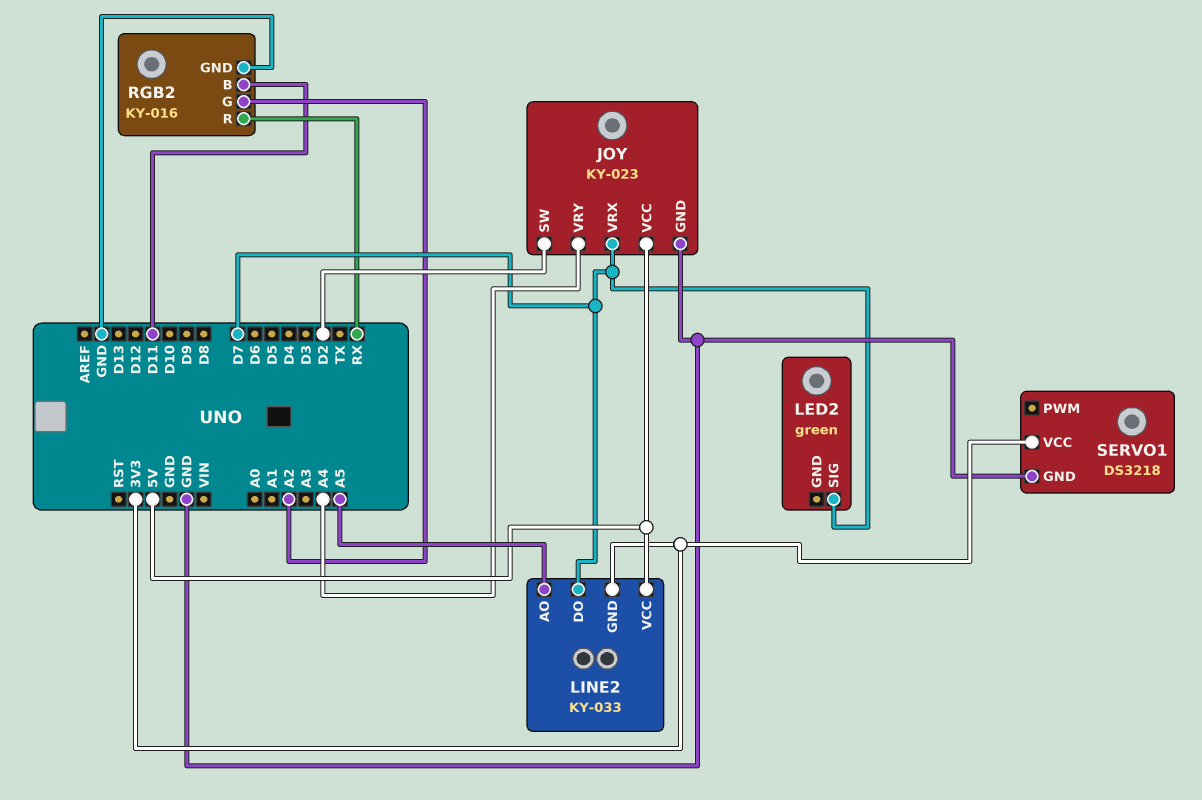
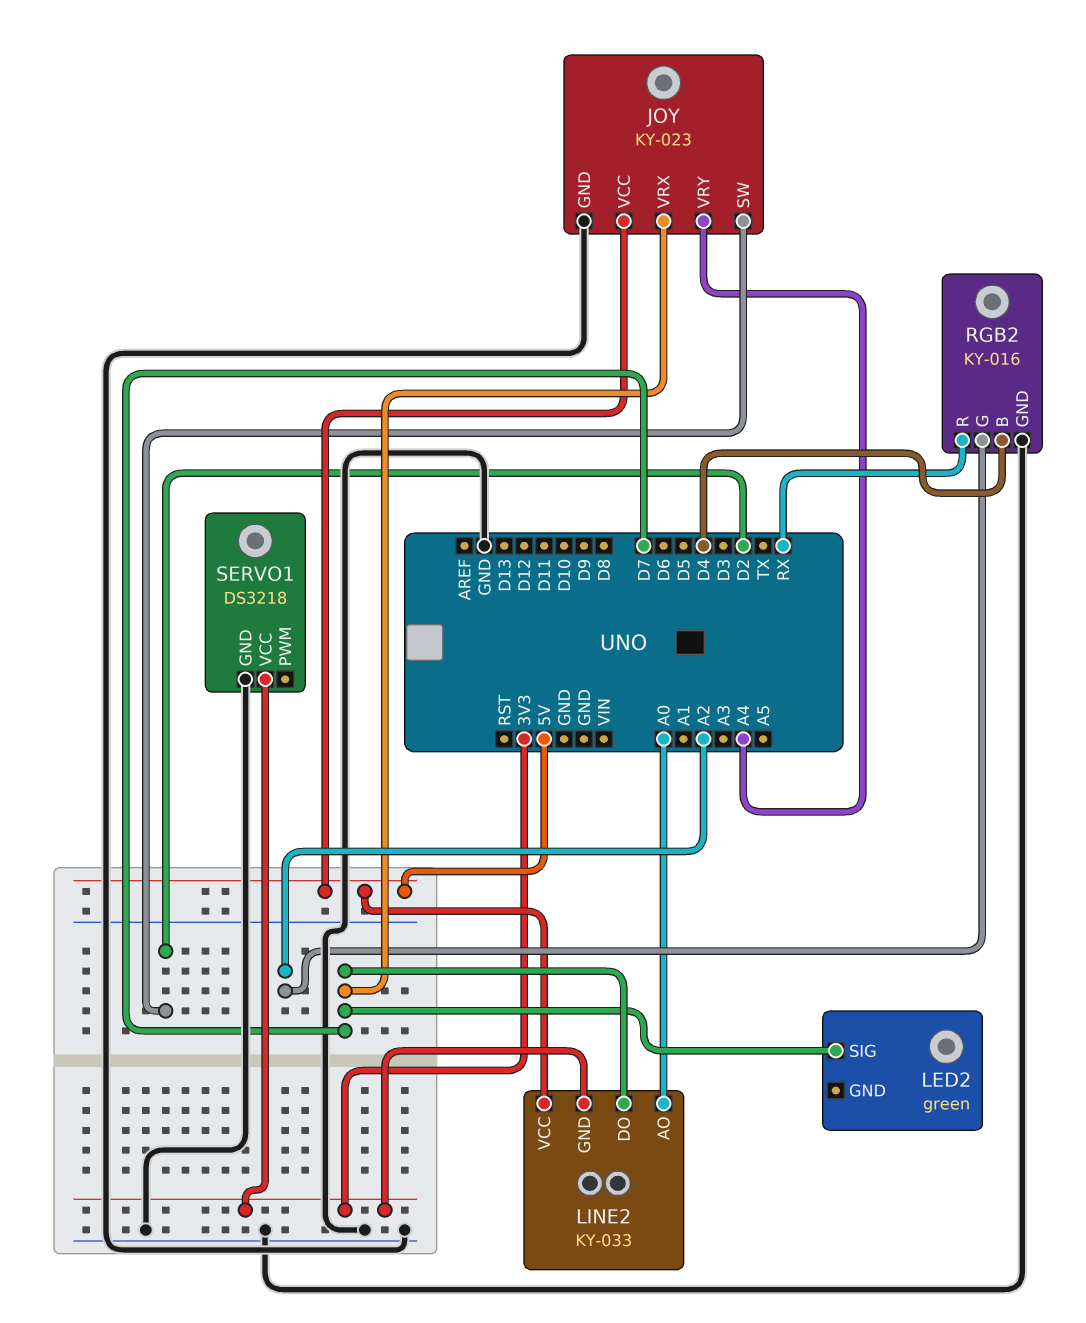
LINE2 pin AO: A5 -> A0
RGB2 pin B: D11 -> D4

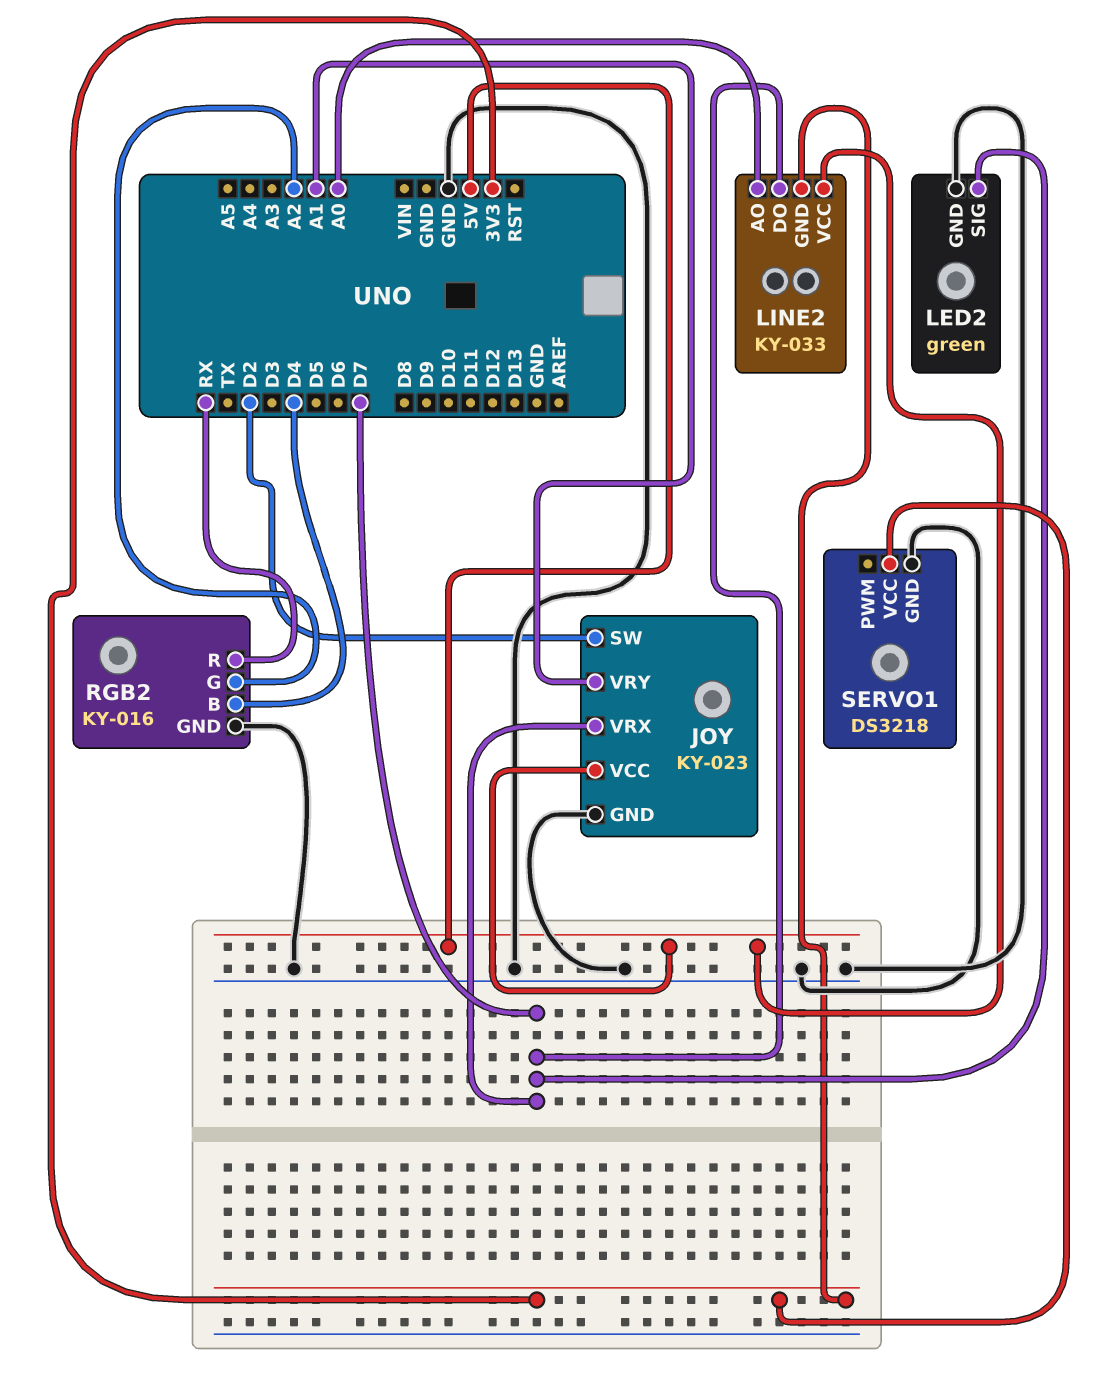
JOY pin VRY: A4 -> A1
LED2 pin GND: none -> GND

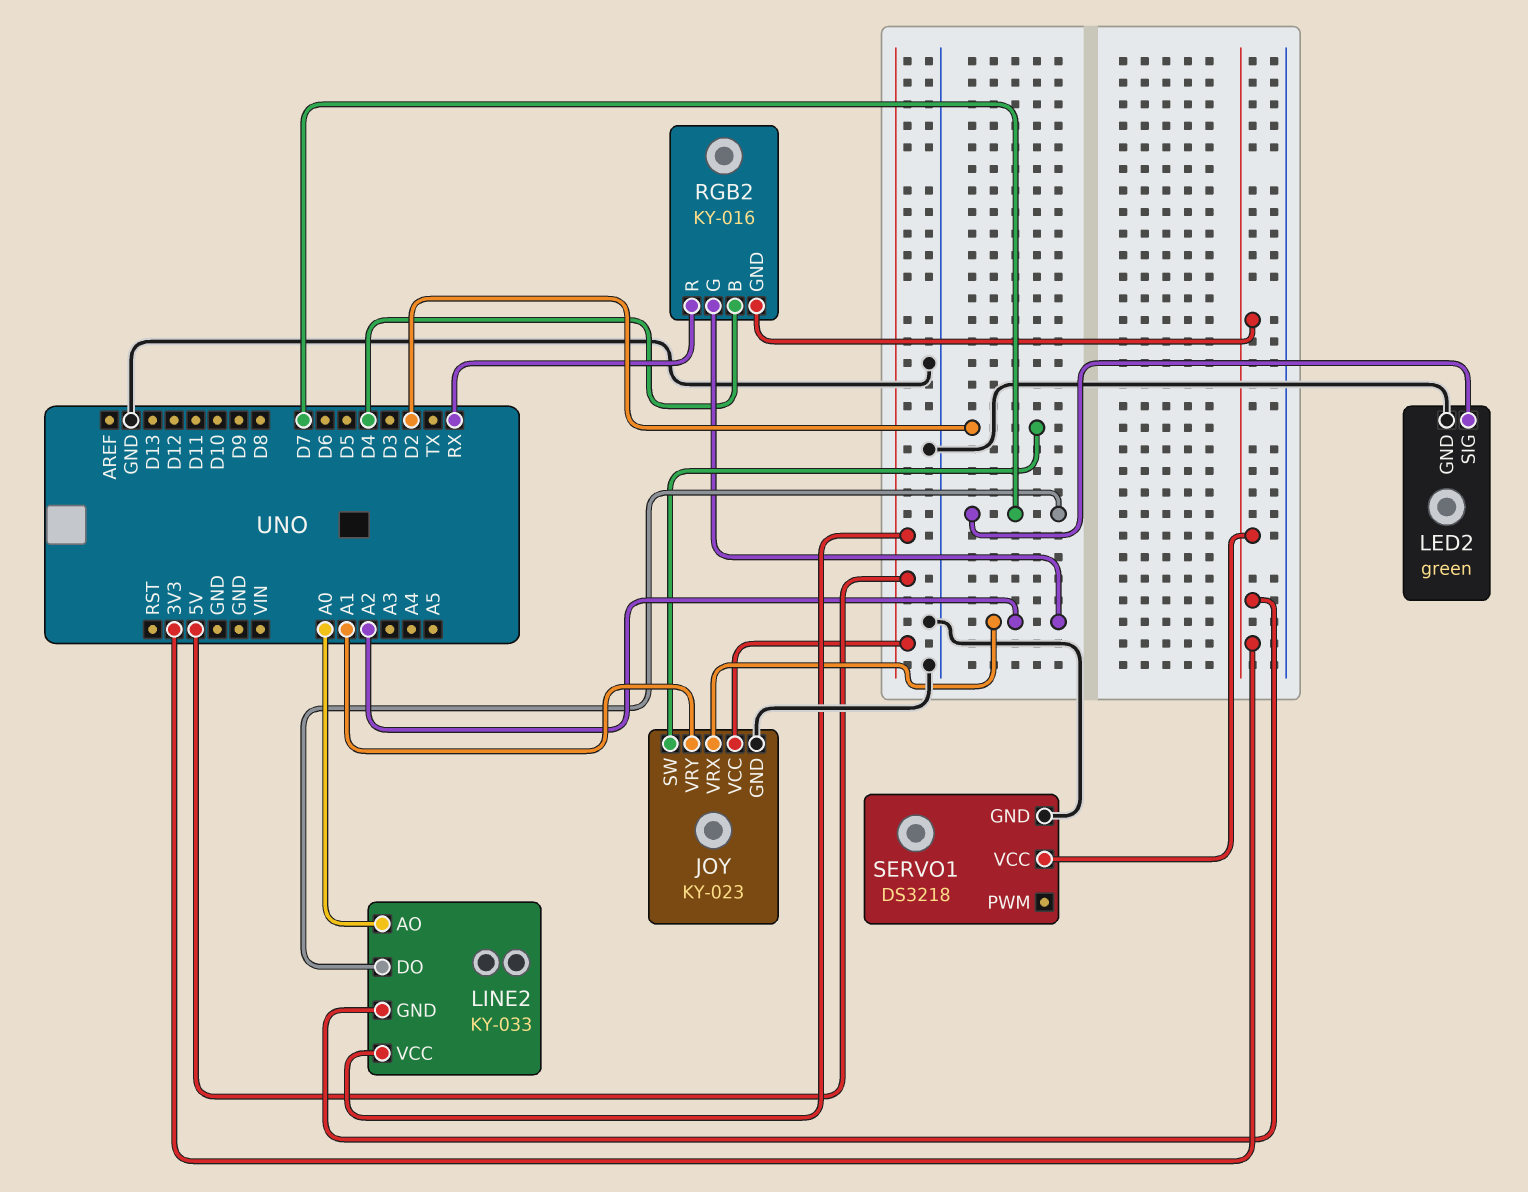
JOY pin VRX: D7 -> A2
RGB2 pin GND: GND -> 3V3

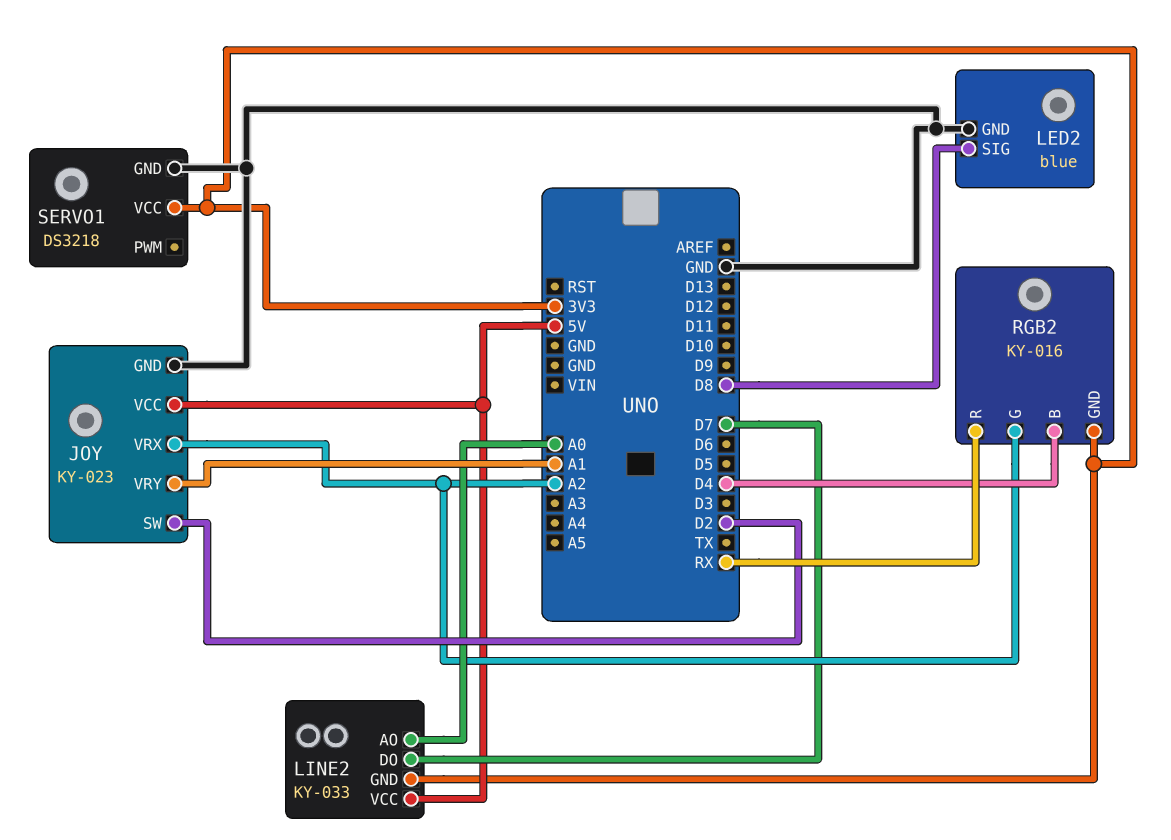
LED2: green -> blue
LED2 pin SIG: D7 -> D8

